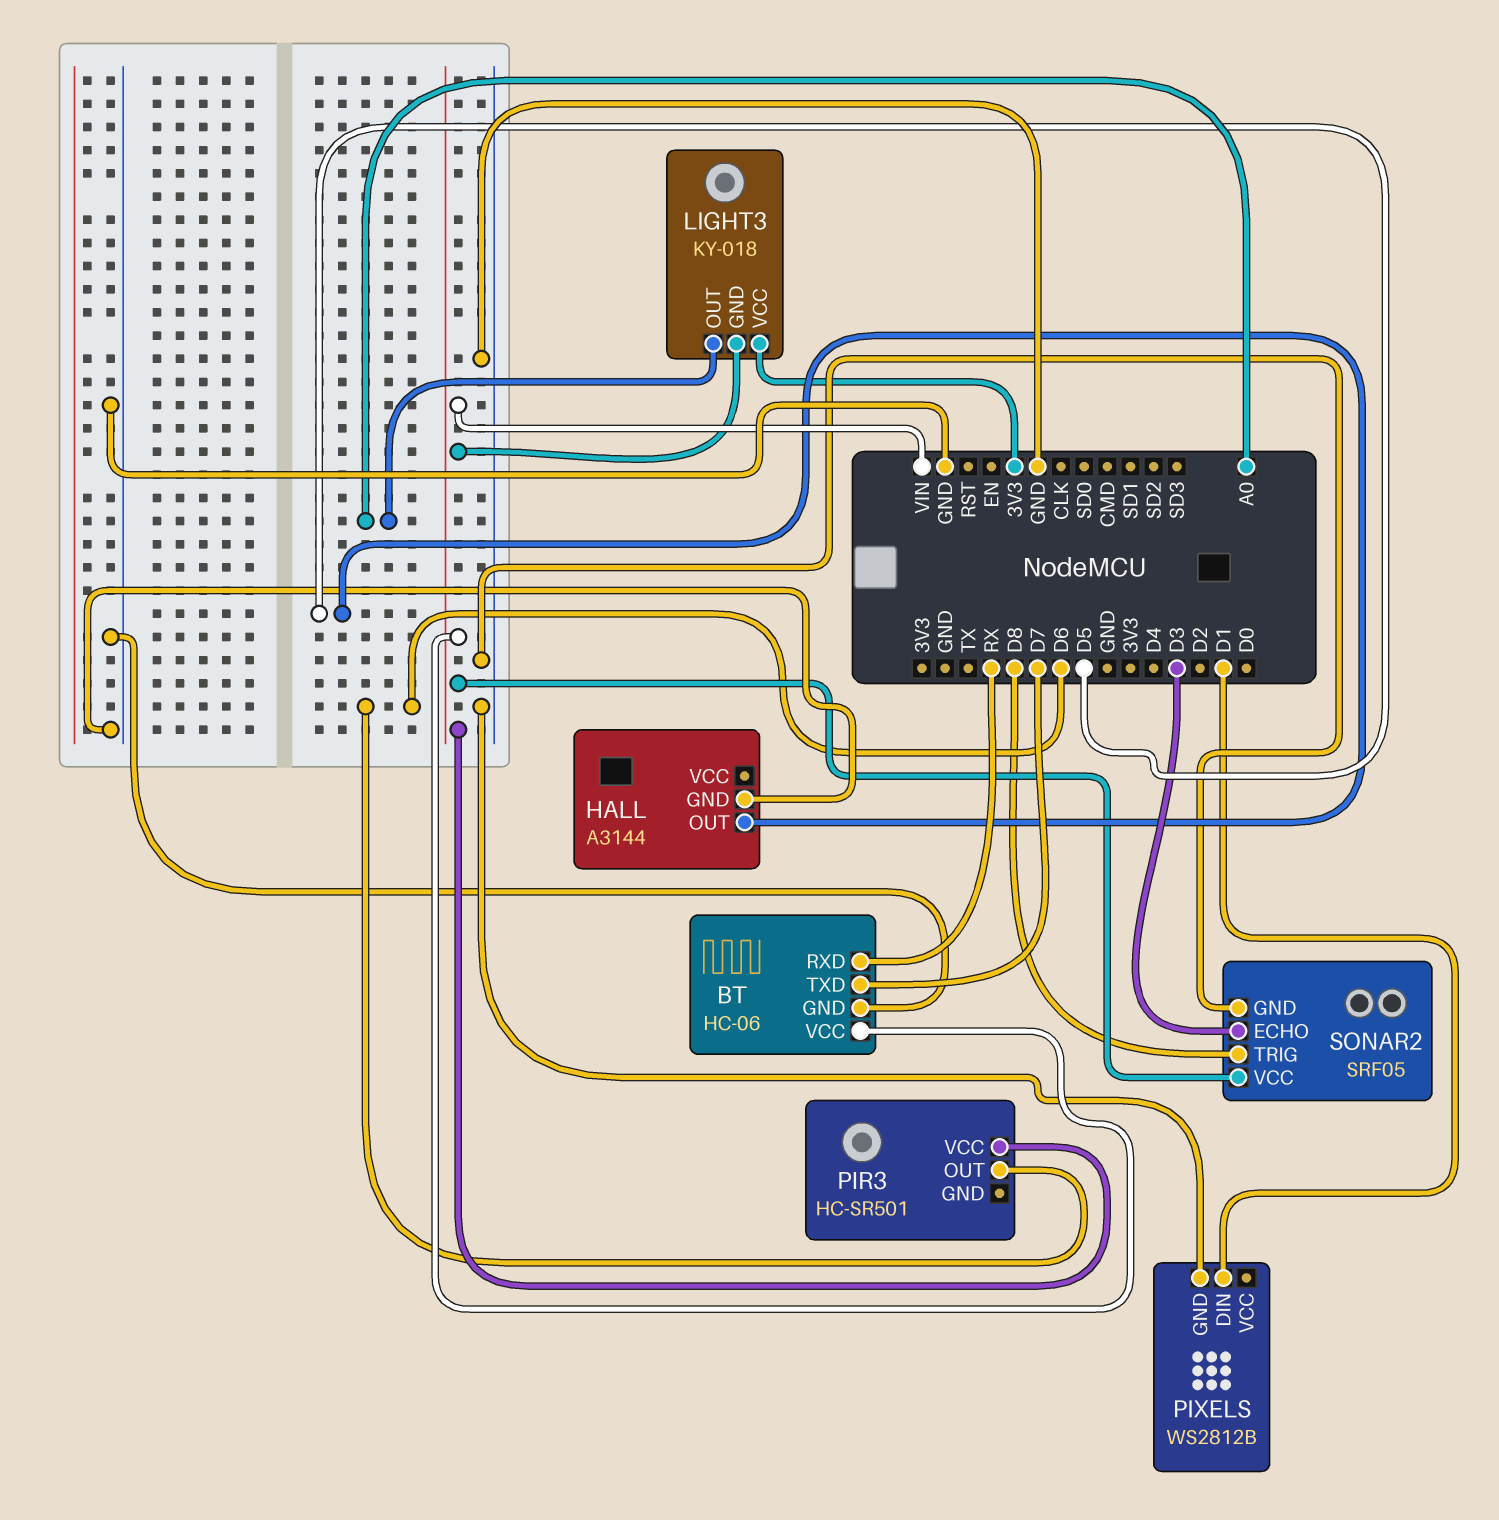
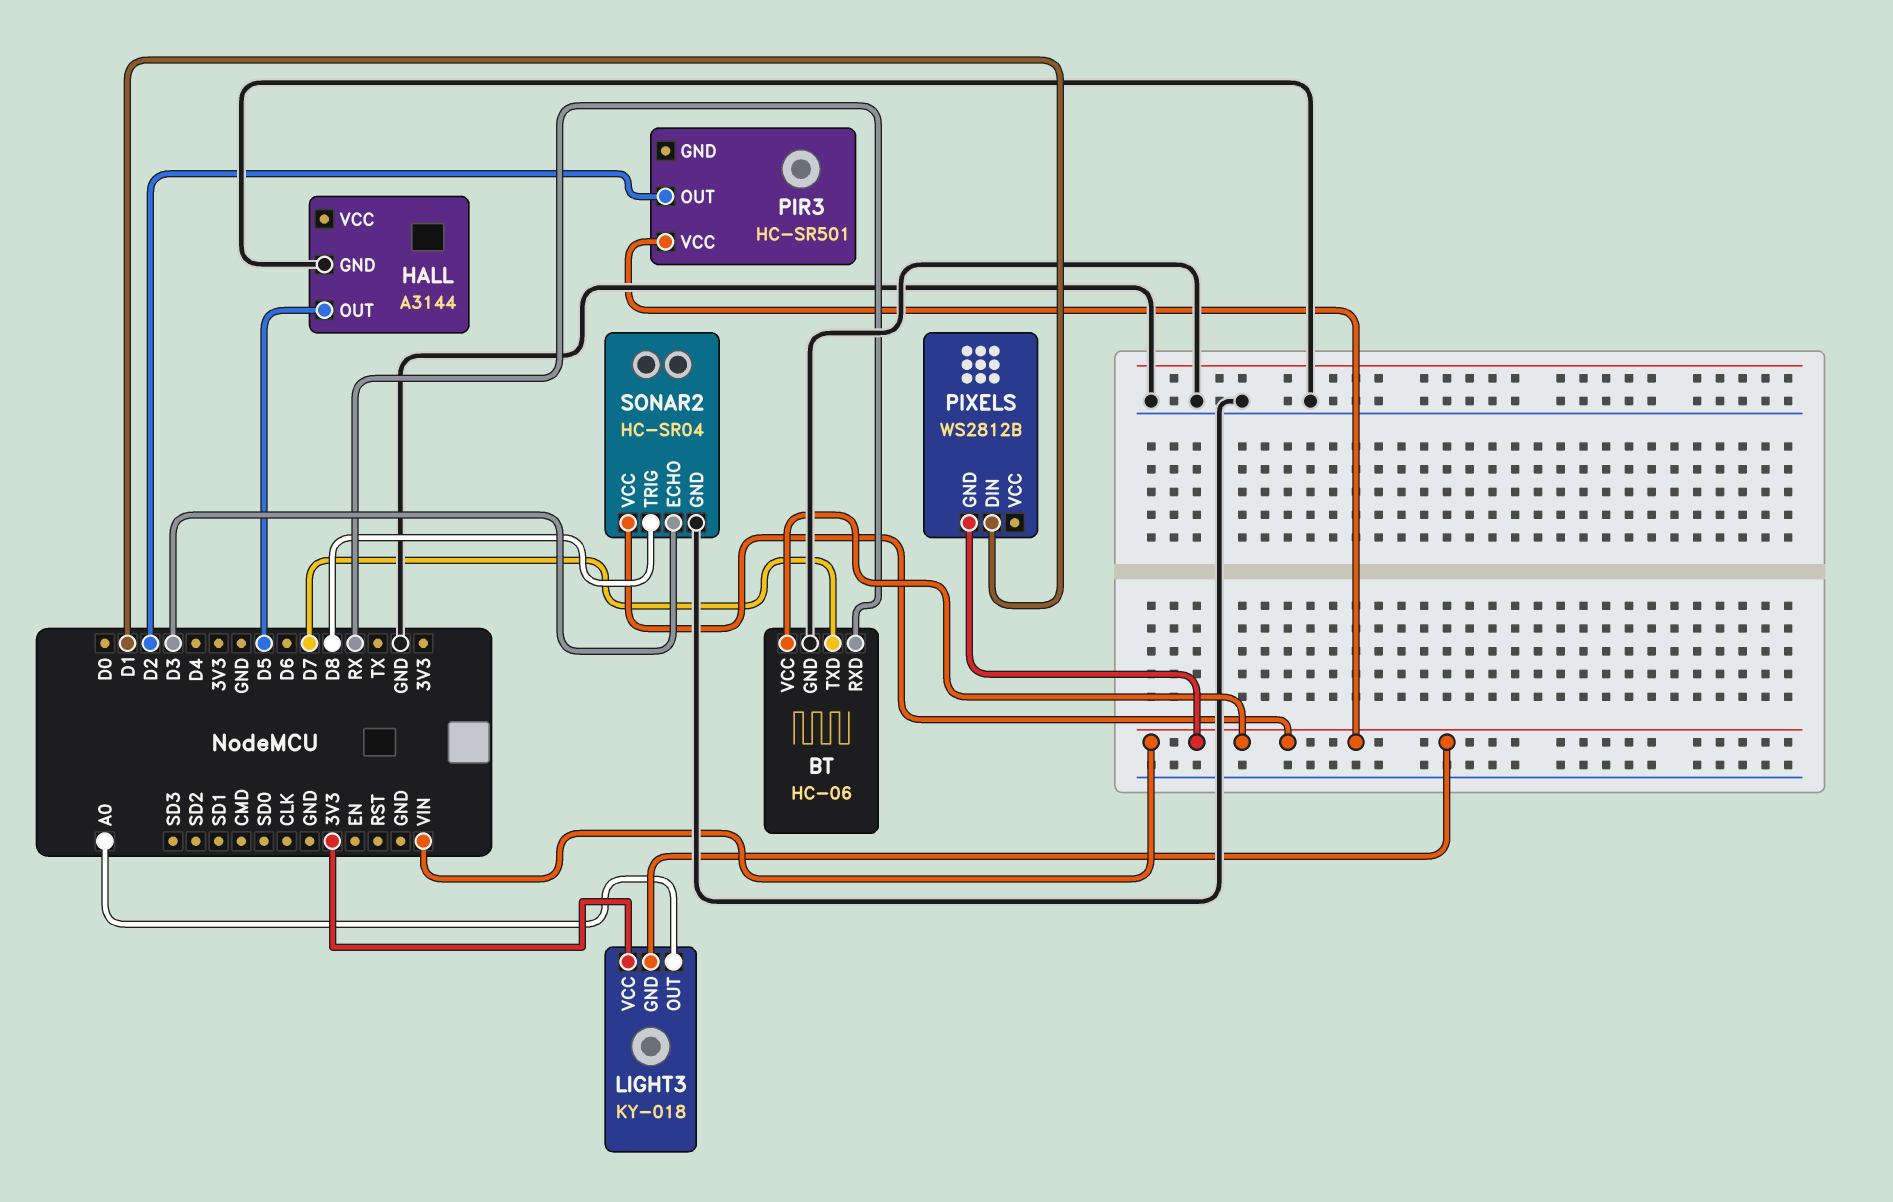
PIR3 pin OUT: D6 -> D2
PIXELS pin GND: GND -> VIN
SONAR2: SRF05 -> HC-SR04

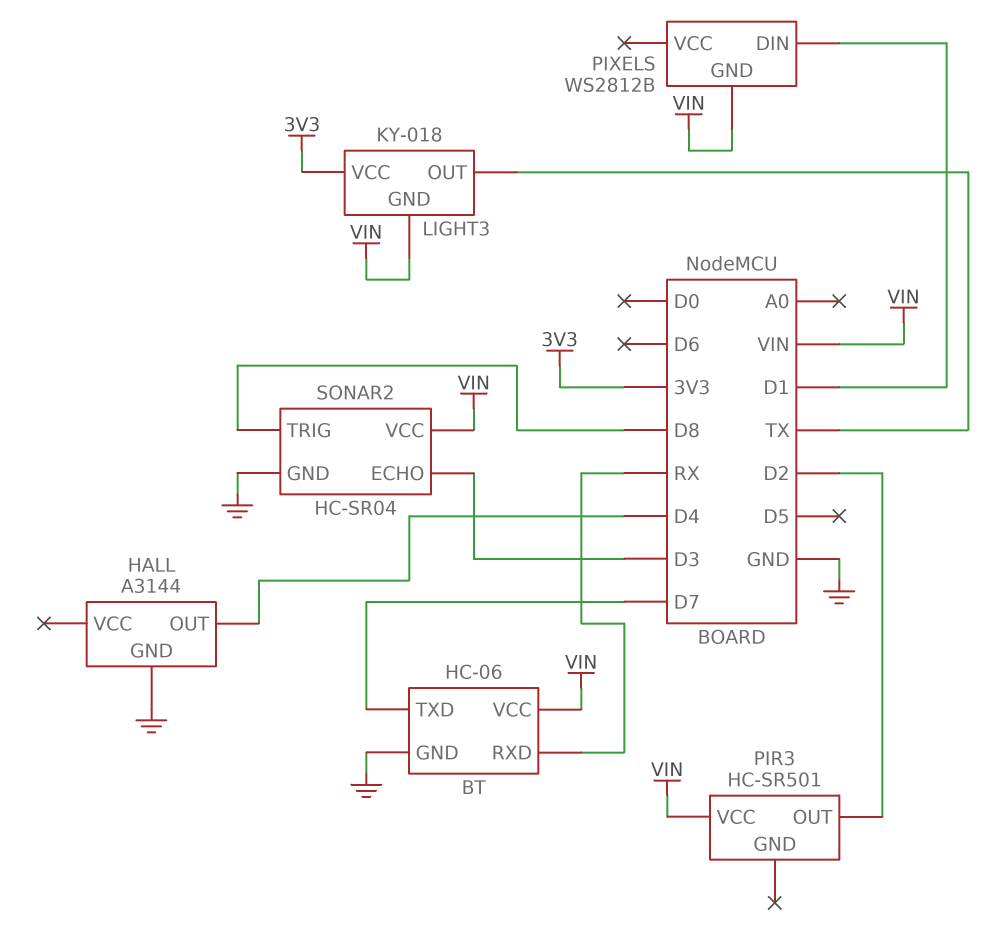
HALL pin OUT: D5 -> D4
LIGHT3 pin OUT: A0 -> TX

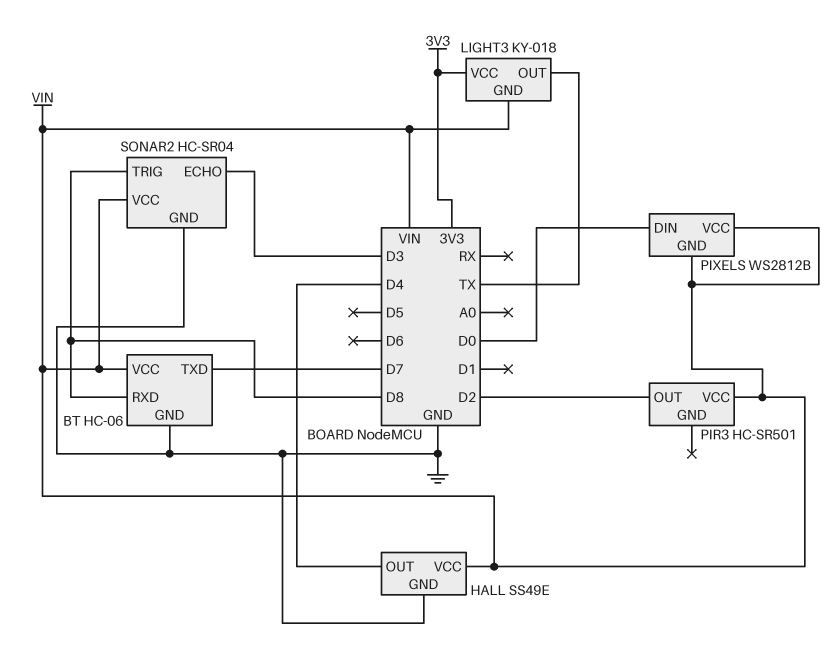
BT pin RXD: RX -> D8
HALL: A3144 -> SS49E
HALL pin VCC: none -> VIN
PIXELS pin DIN: D1 -> D0
PIXELS pin VCC: none -> VIN

